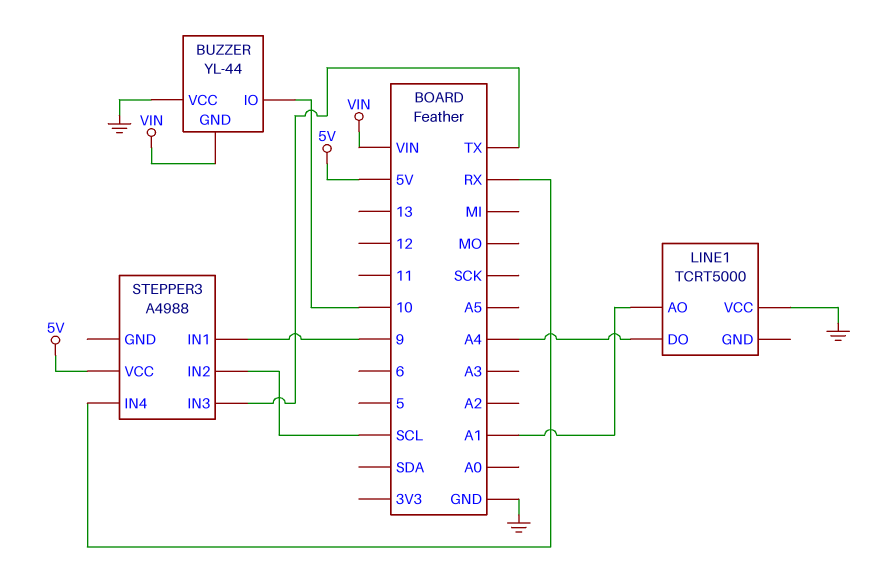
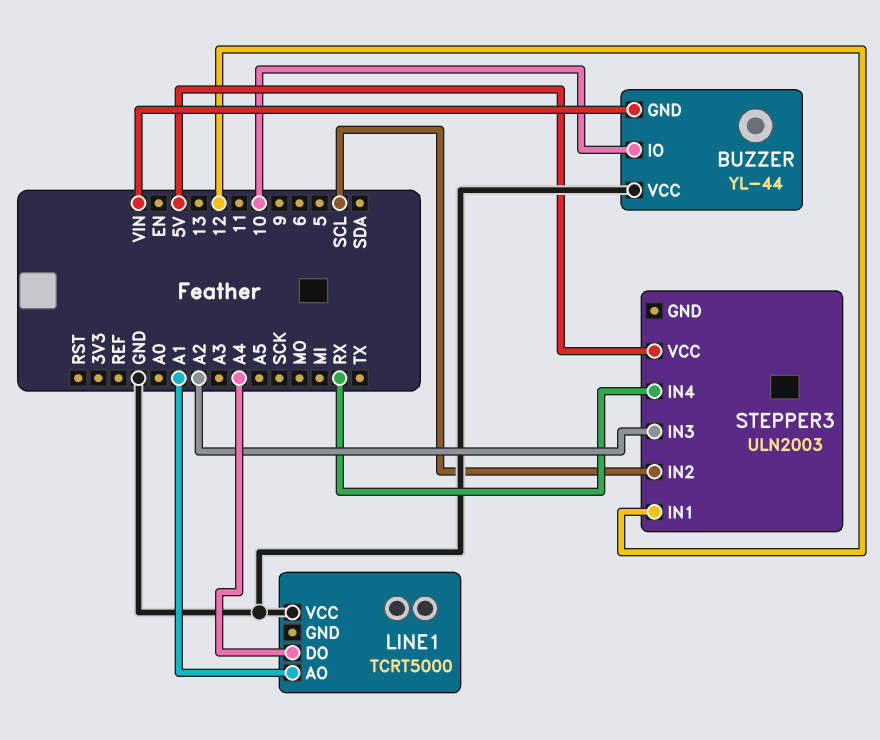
STEPPER3: A4988 -> ULN2003
STEPPER3 pin IN1: 9 -> 12
STEPPER3 pin IN3: TX -> A2

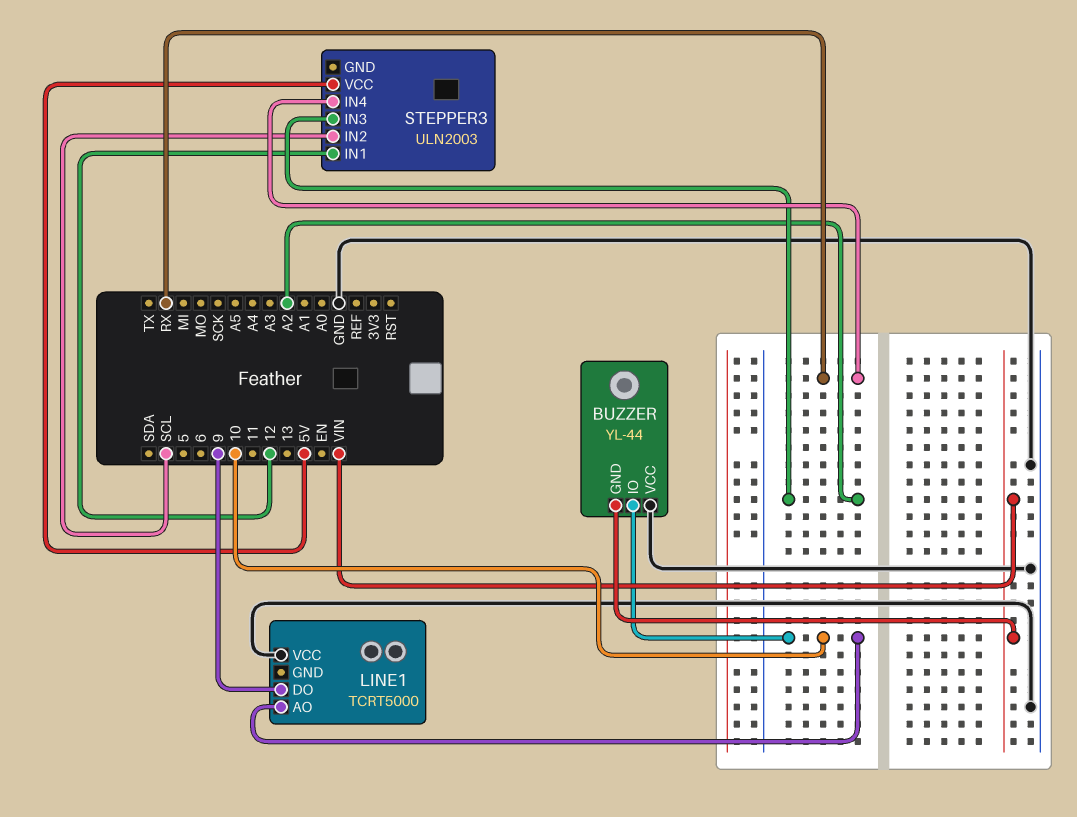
LINE1 pin AO: A1 -> 10
LINE1 pin DO: A4 -> 9

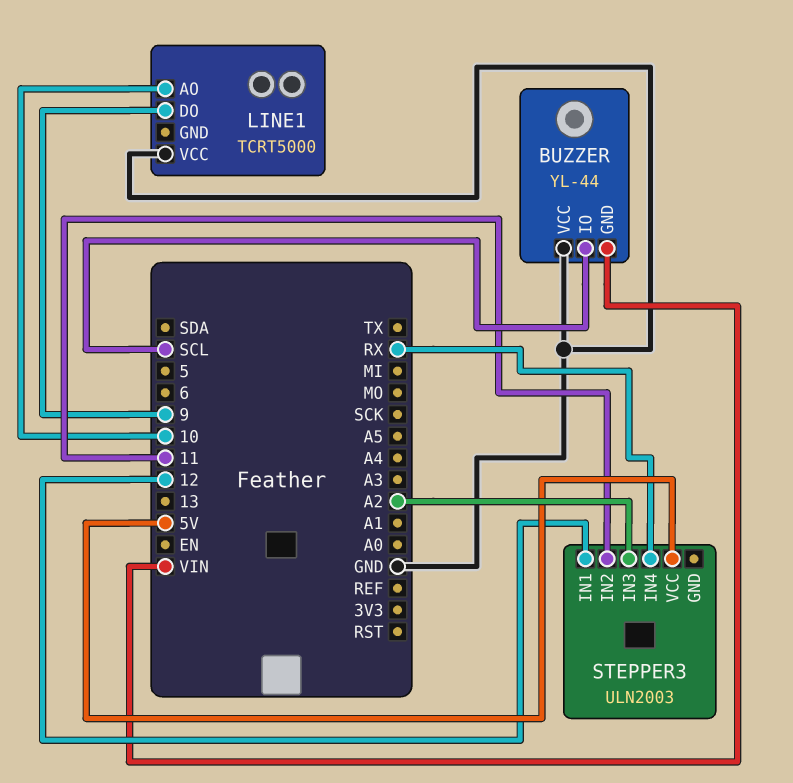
BUZZER pin IO: 10 -> SCL
STEPPER3 pin IN2: SCL -> 11

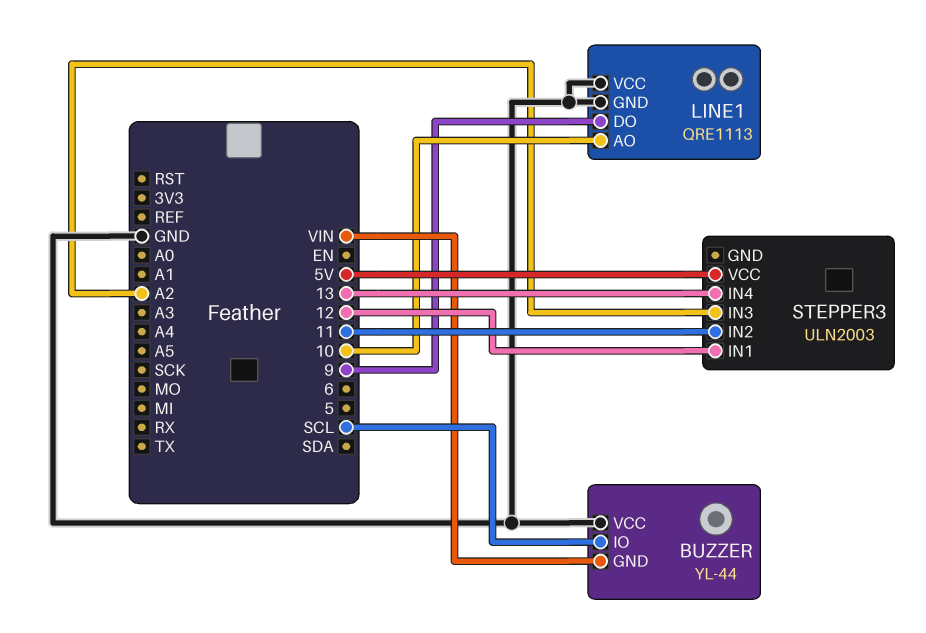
LINE1: TCRT5000 -> QRE1113
LINE1 pin GND: none -> GND
STEPPER3 pin IN4: RX -> 13

